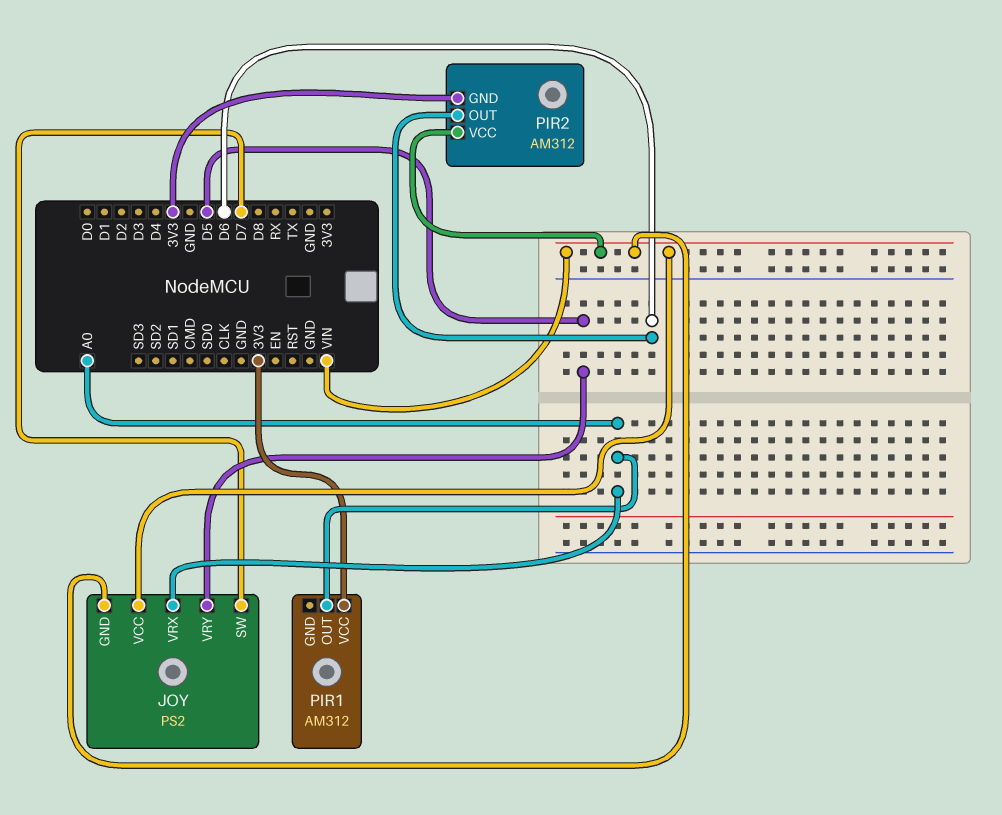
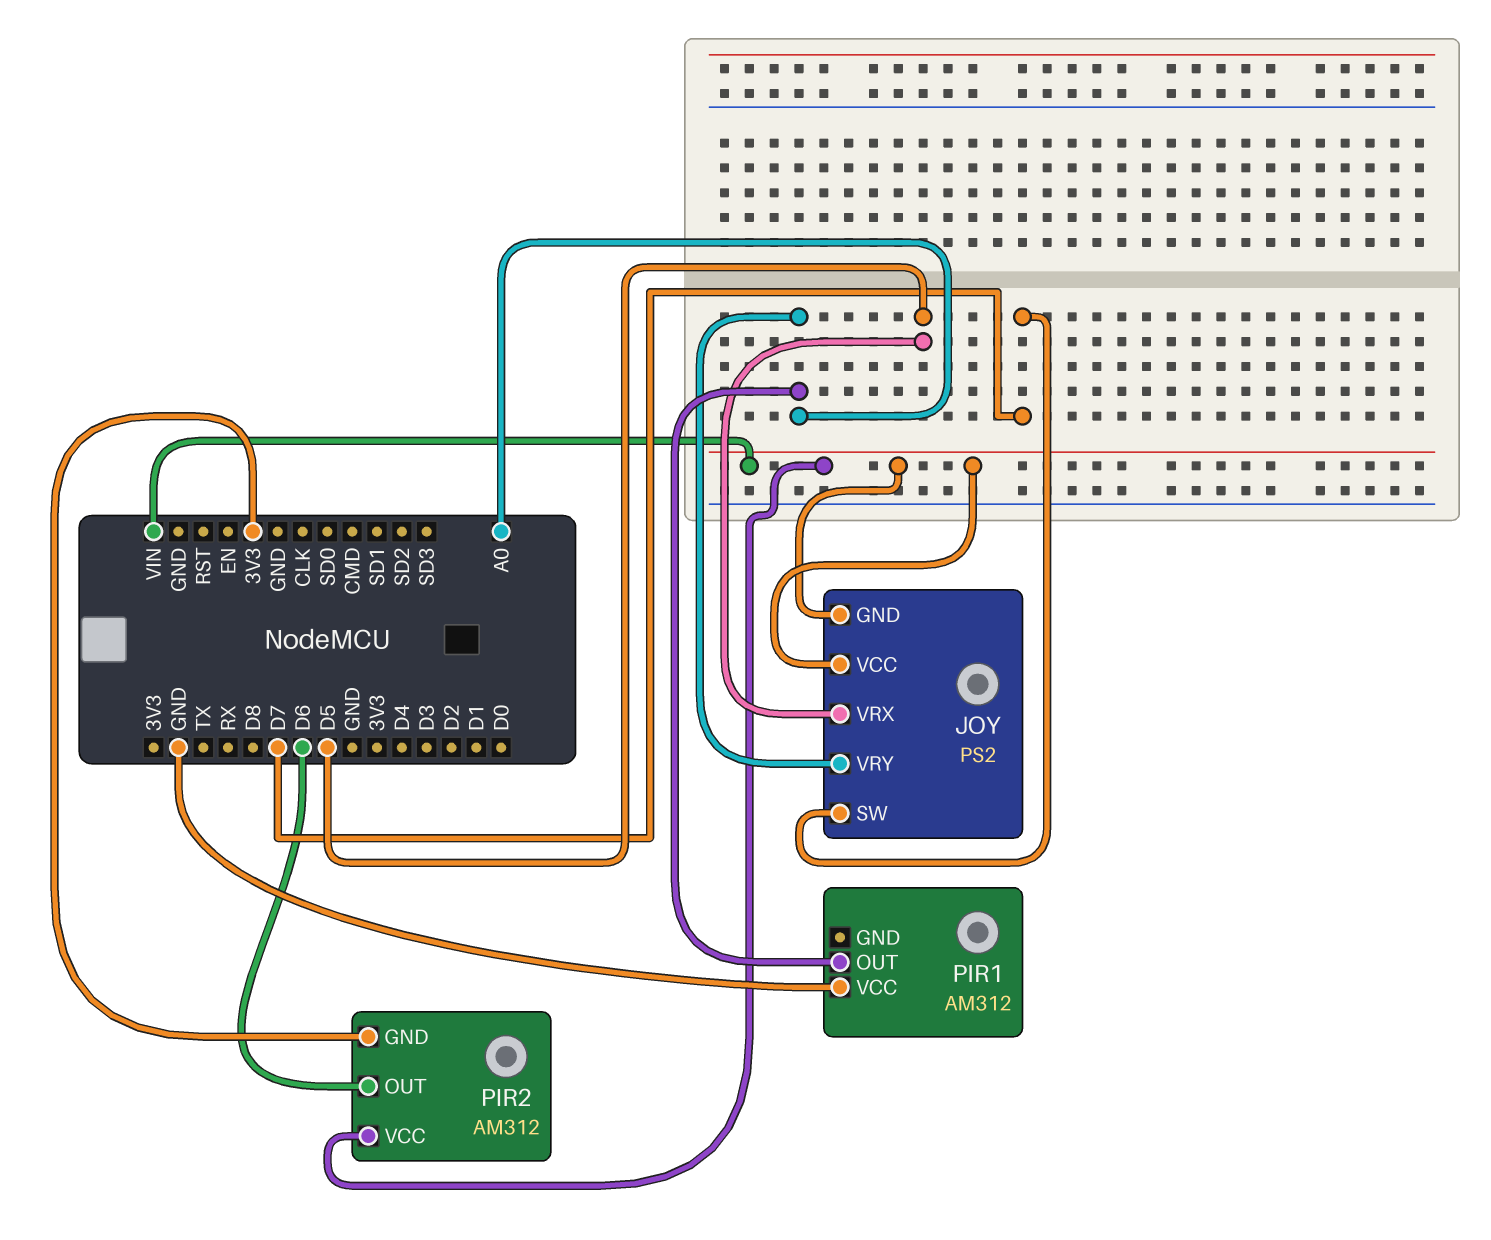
JOY pin VRX: A0 -> D5
JOY pin VRY: D5 -> A0
PIR1 pin VCC: 3V3 -> GND

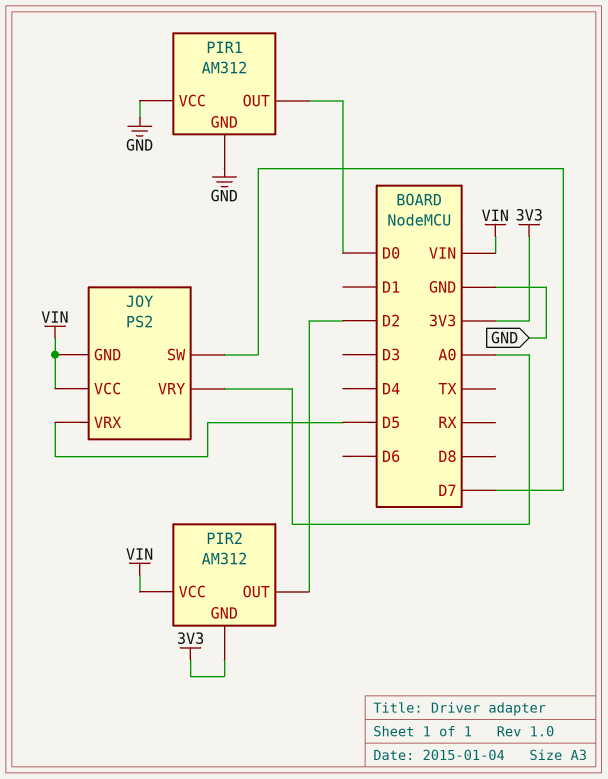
PIR1 pin GND: none -> GND
PIR1 pin OUT: A0 -> D0
PIR2 pin OUT: D6 -> D2

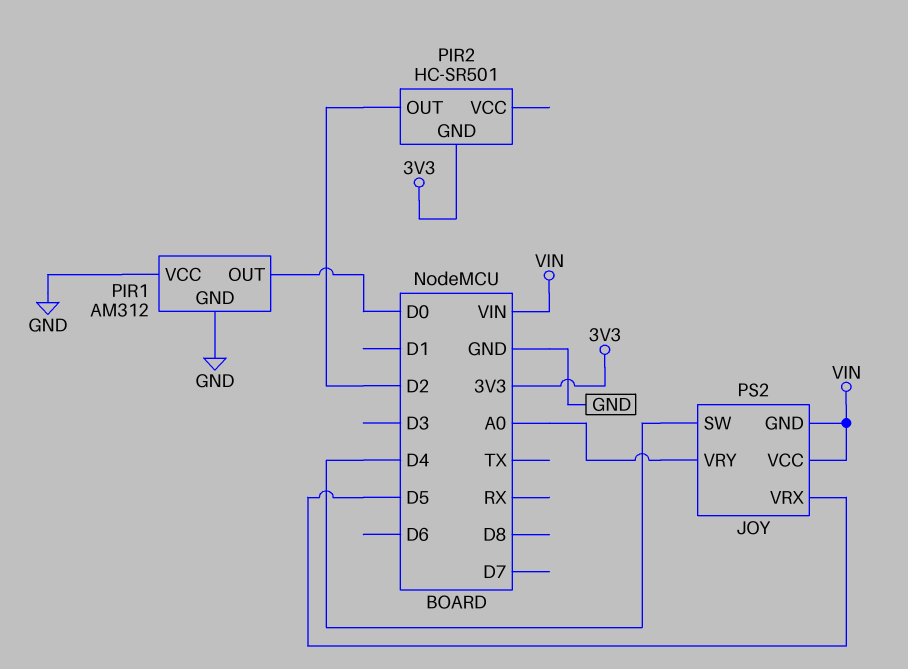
JOY pin SW: D7 -> D4
PIR2: AM312 -> HC-SR501
PIR2 pin VCC: VIN -> none

